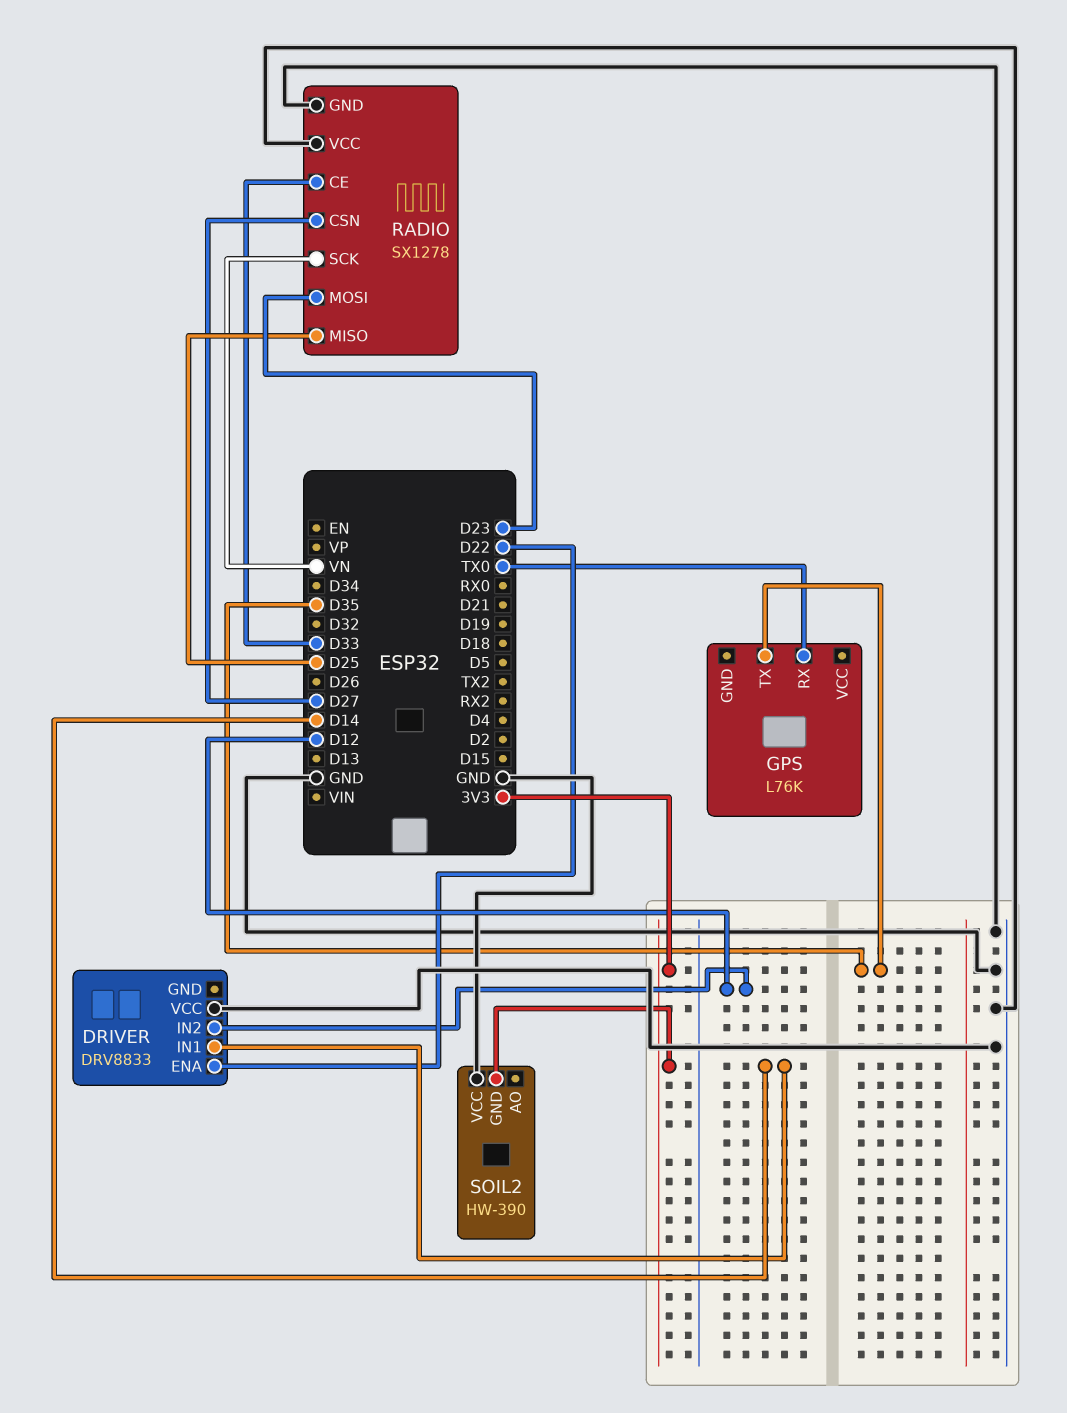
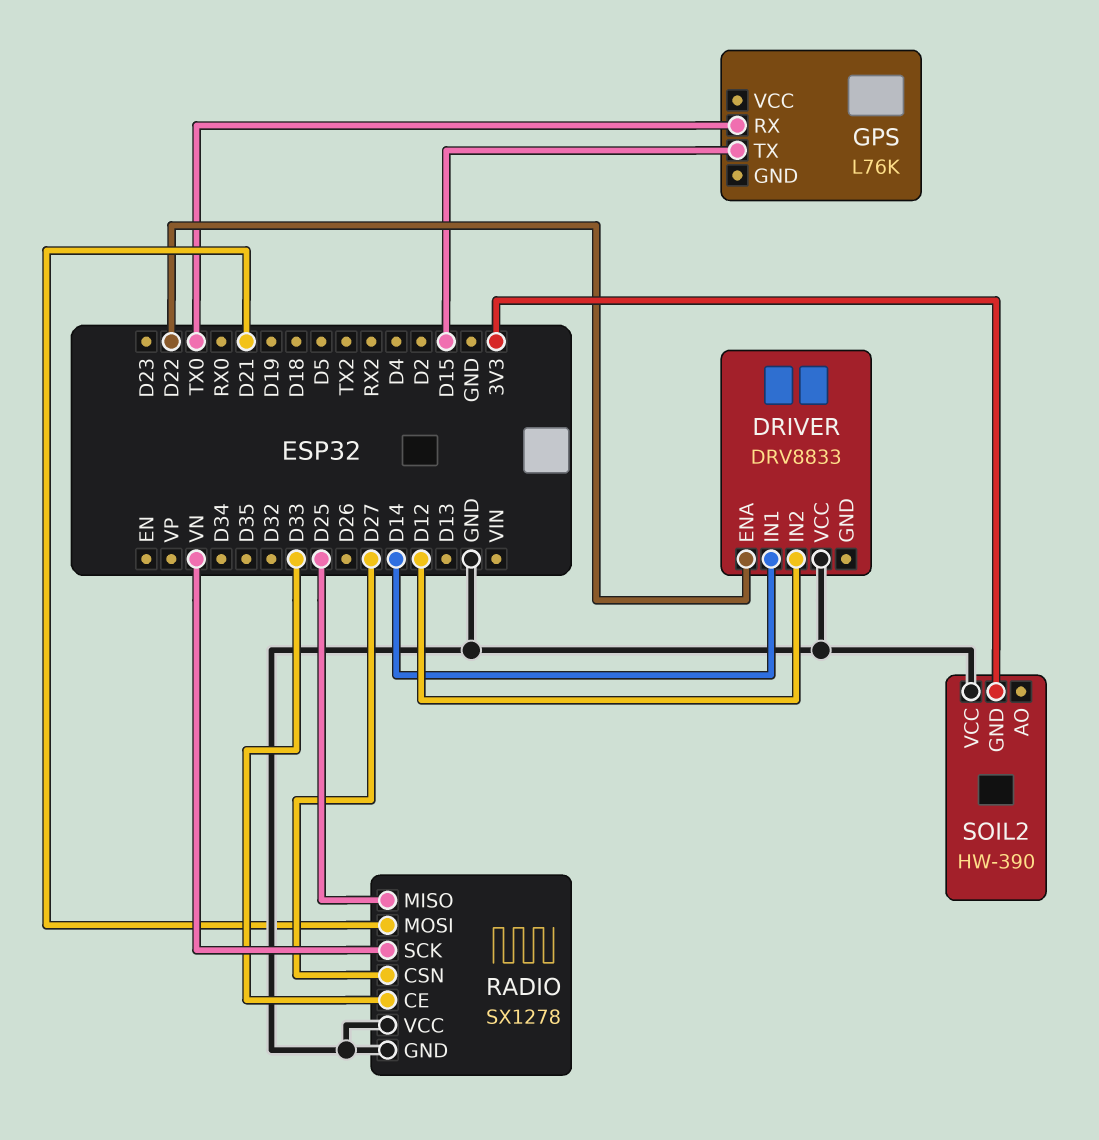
GPS pin TX: D35 -> D15
RADIO pin MOSI: D23 -> D21

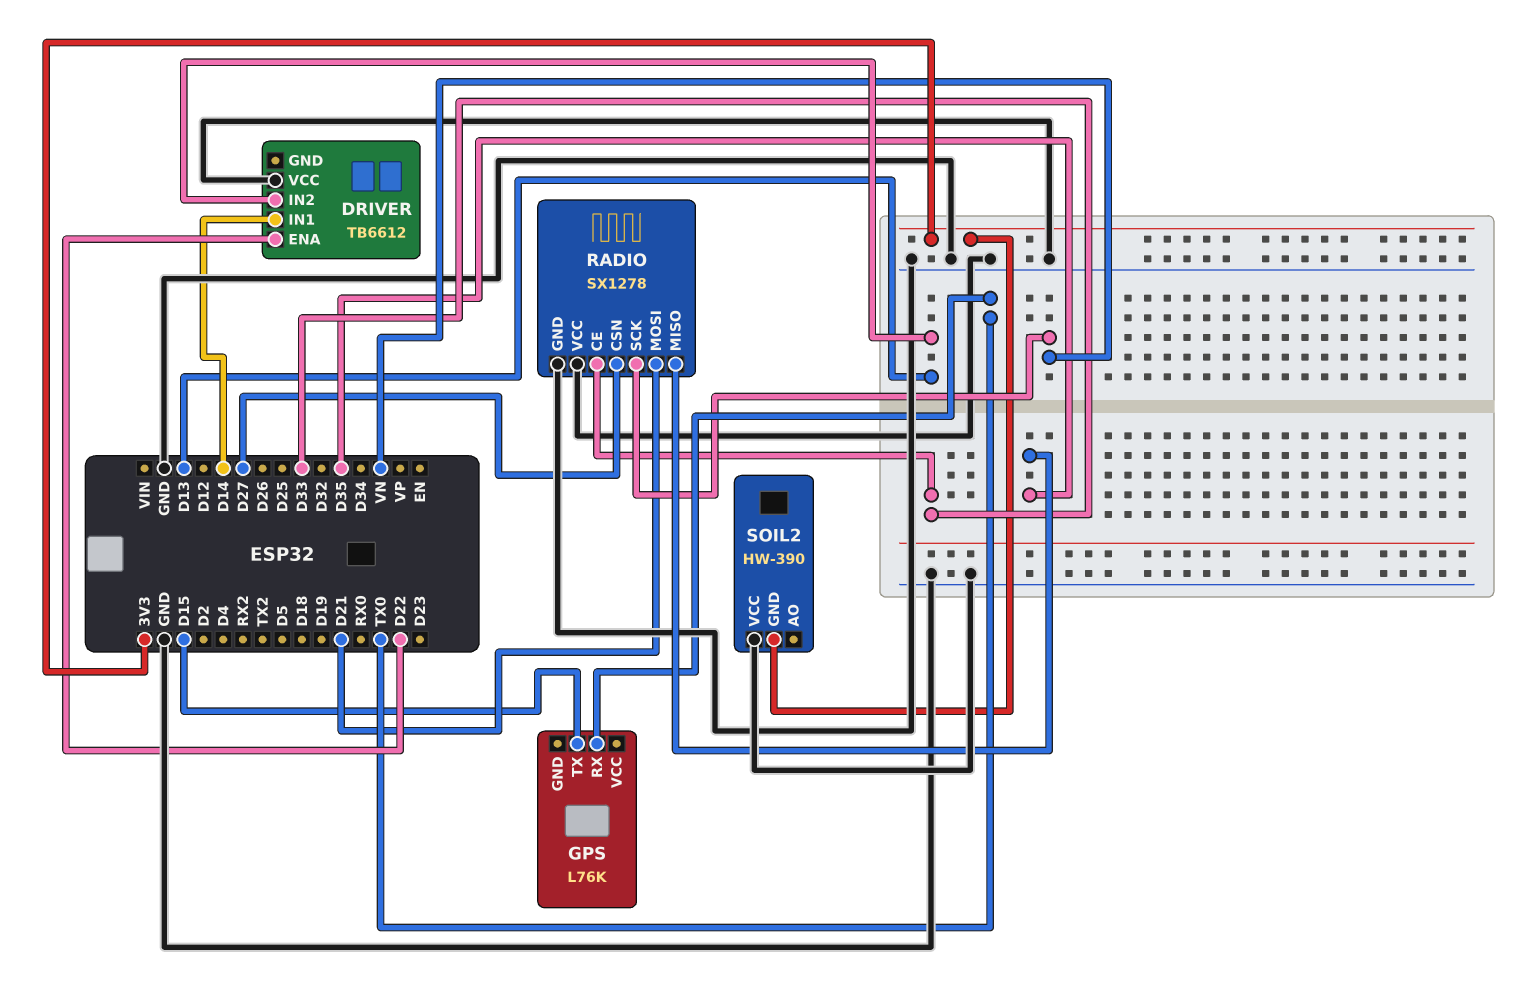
DRIVER: DRV8833 -> TB6612
DRIVER pin IN2: D12 -> D13
RADIO pin MISO: D25 -> D35

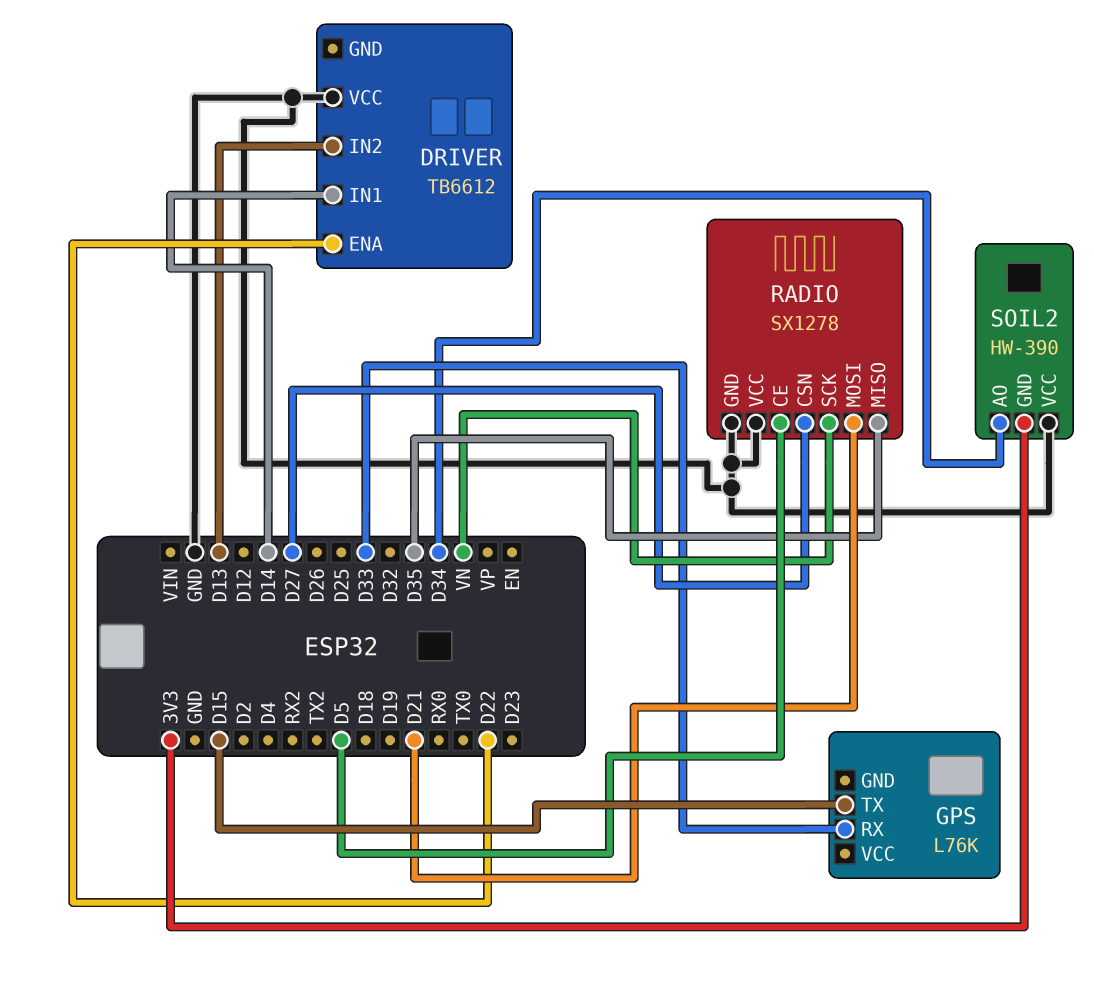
GPS pin RX: TX0 -> D33
RADIO pin CE: D33 -> D5
SOIL2 pin AO: none -> D34

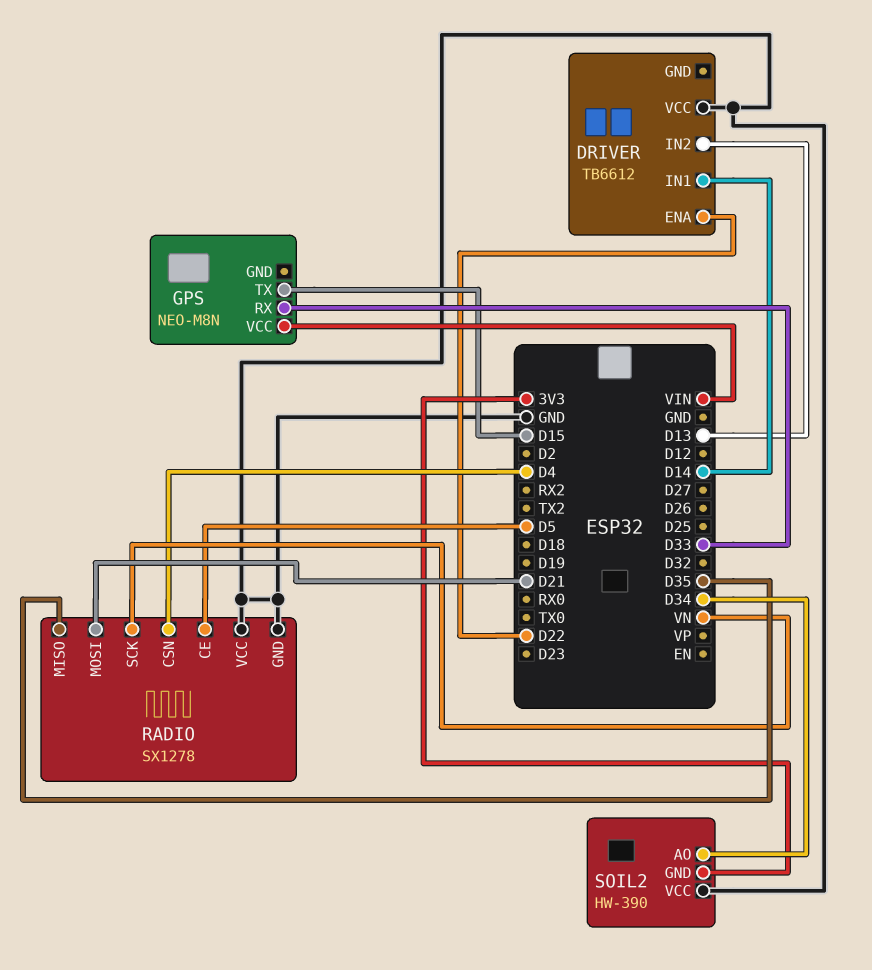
GPS: L76K -> NEO-M8N
GPS pin VCC: none -> VIN
RADIO pin CSN: D27 -> D4

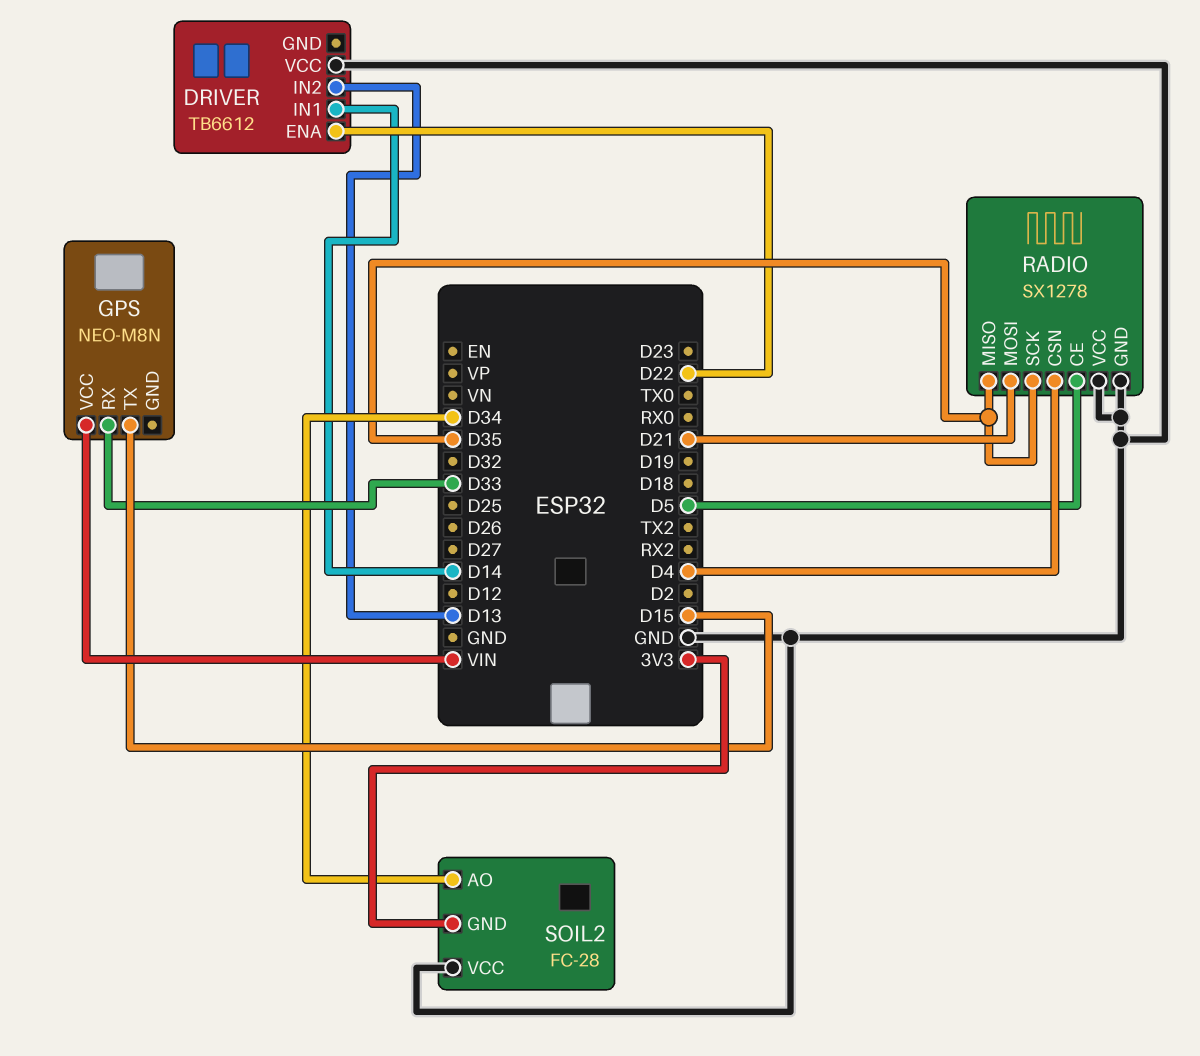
RADIO pin SCK: VN -> D35
SOIL2: HW-390 -> FC-28

